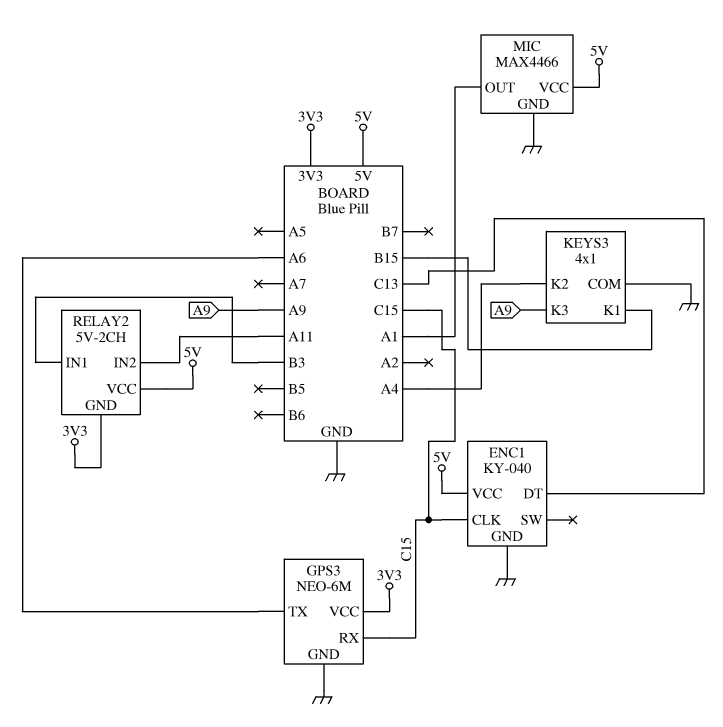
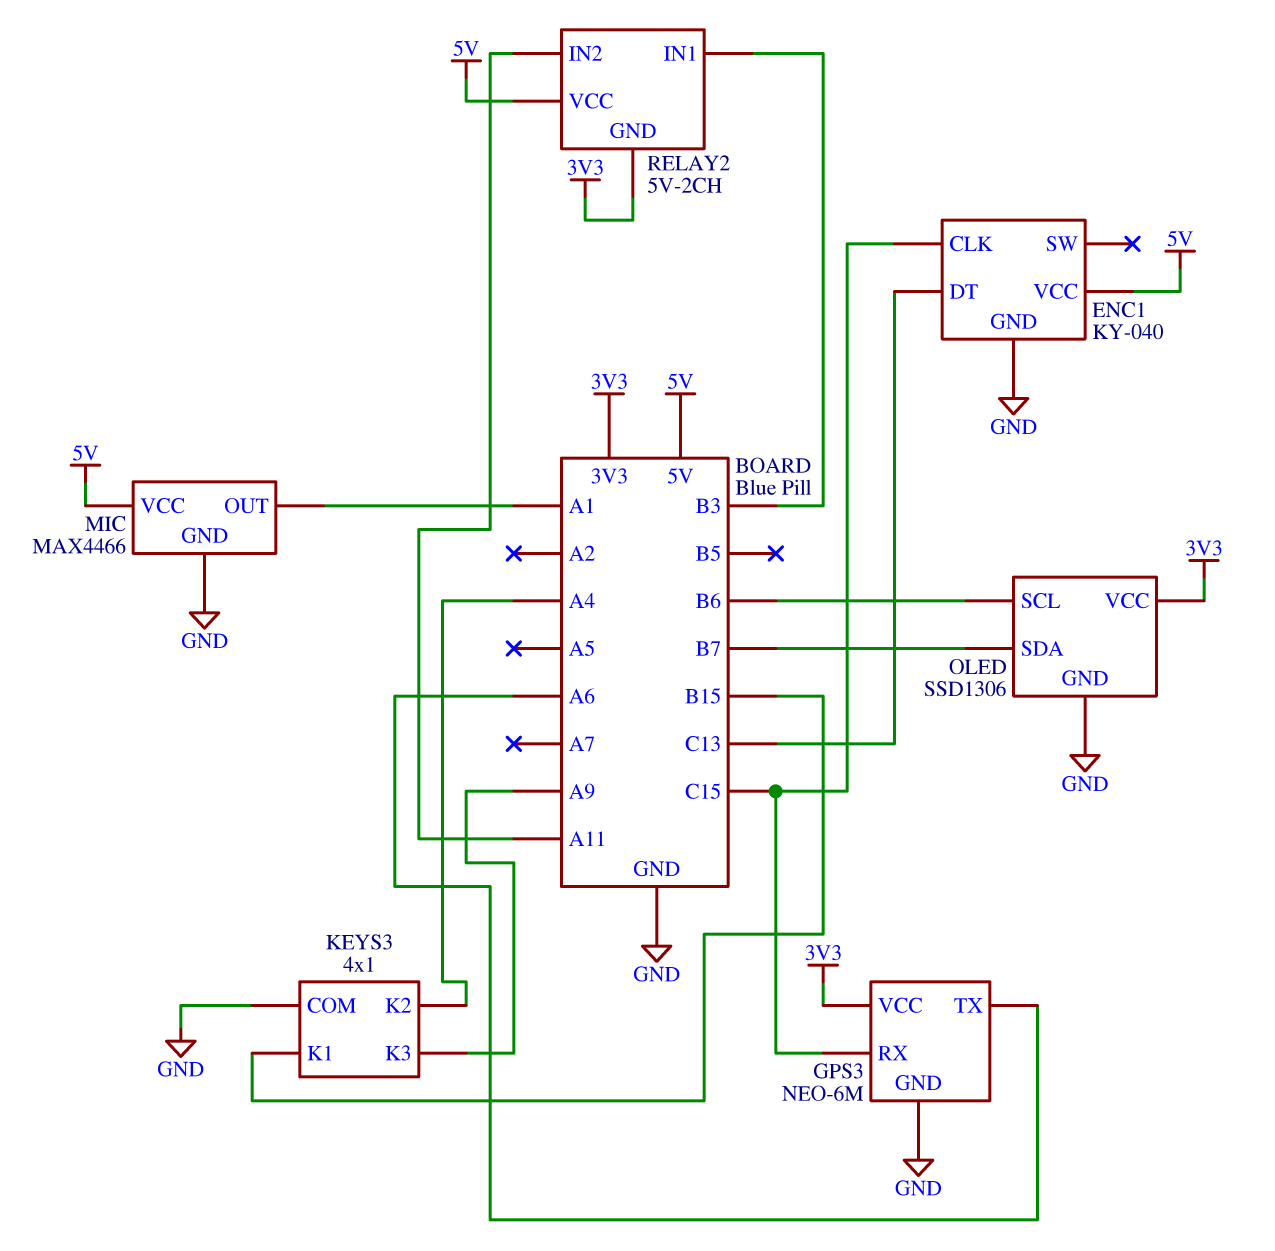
OLED: none -> SSD1306
OLED pin GND: none -> GND
OLED pin SCL: none -> B6
OLED pin SDA: none -> B7
OLED pin VCC: none -> 3V3

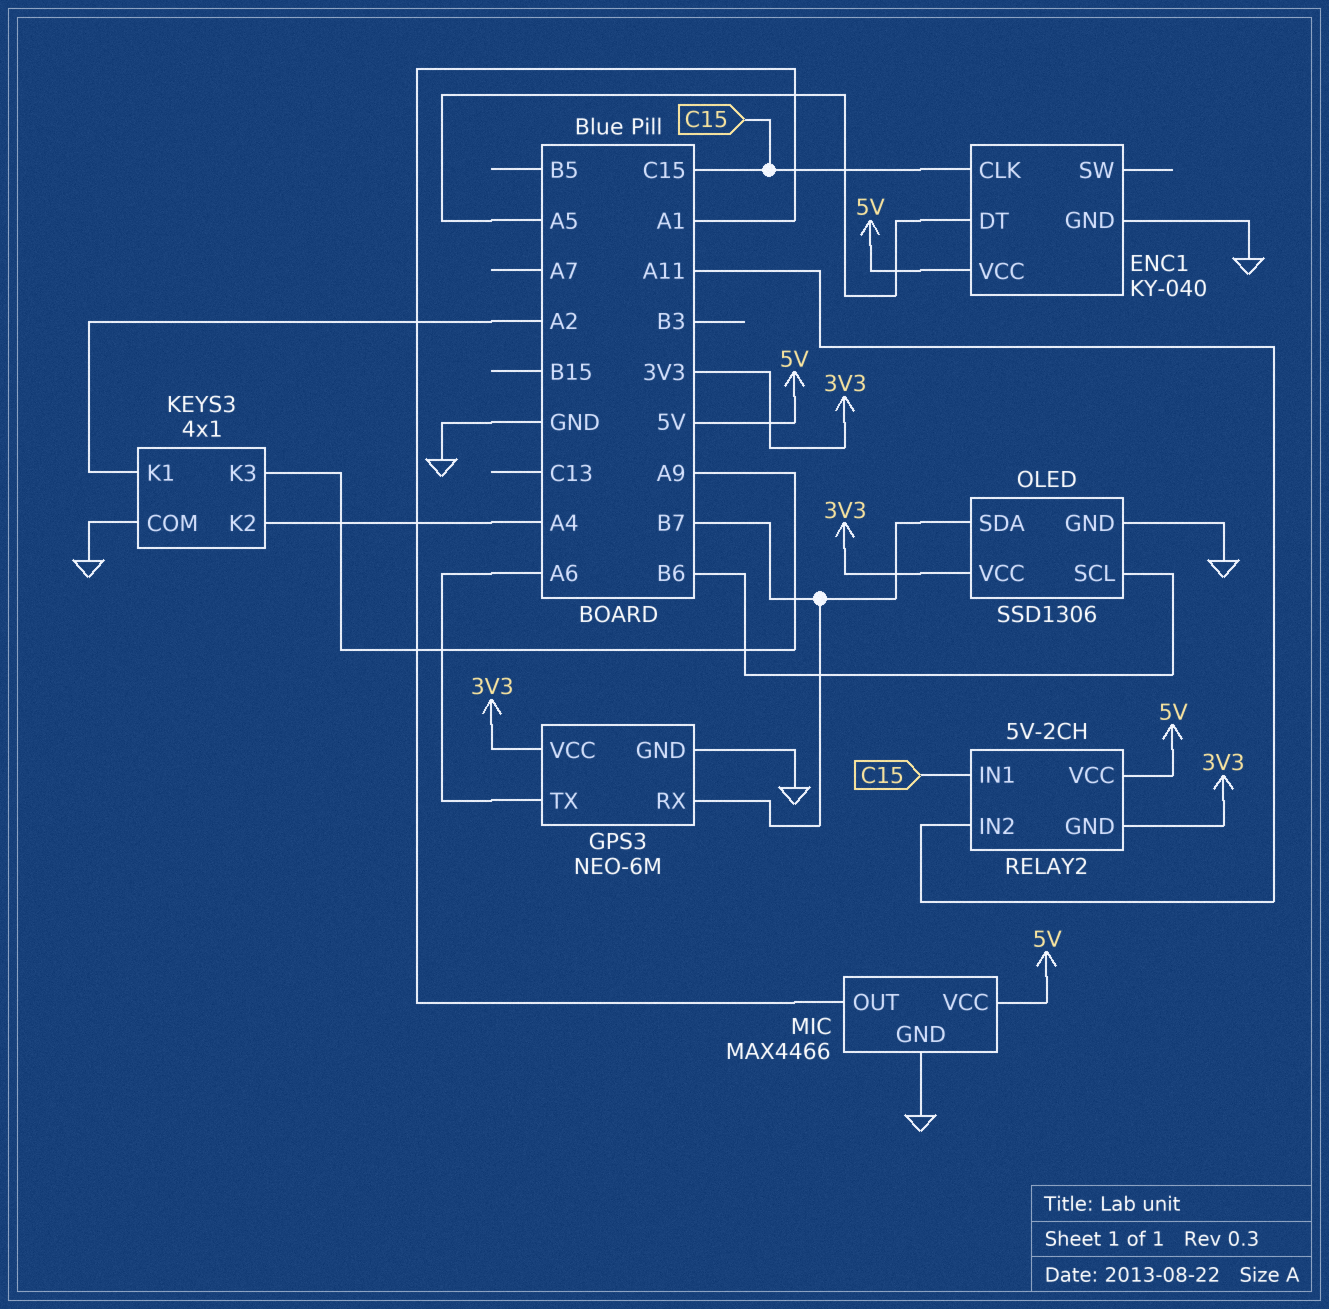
ENC1 pin DT: C13 -> A5
GPS3 pin RX: C15 -> B7
KEYS3 pin K1: B15 -> A2
RELAY2 pin IN1: B3 -> C15

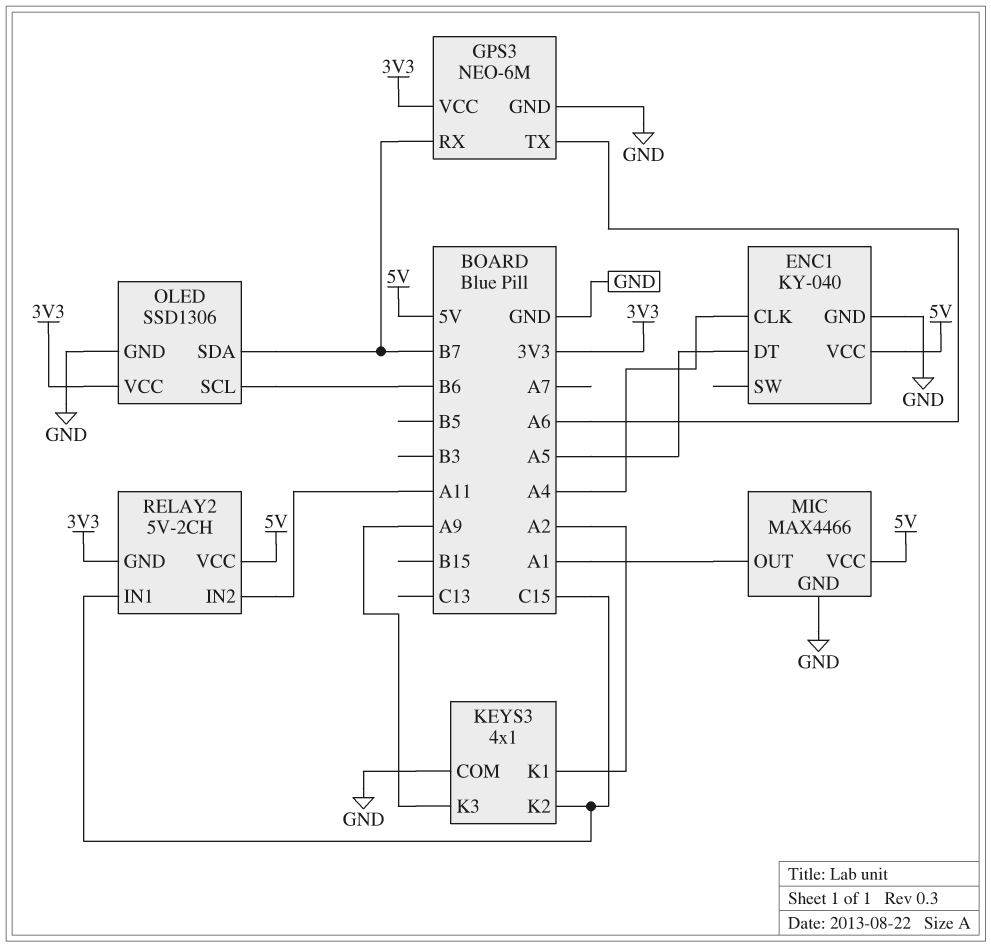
ENC1 pin CLK: C15 -> A4
KEYS3 pin K2: A4 -> C15

